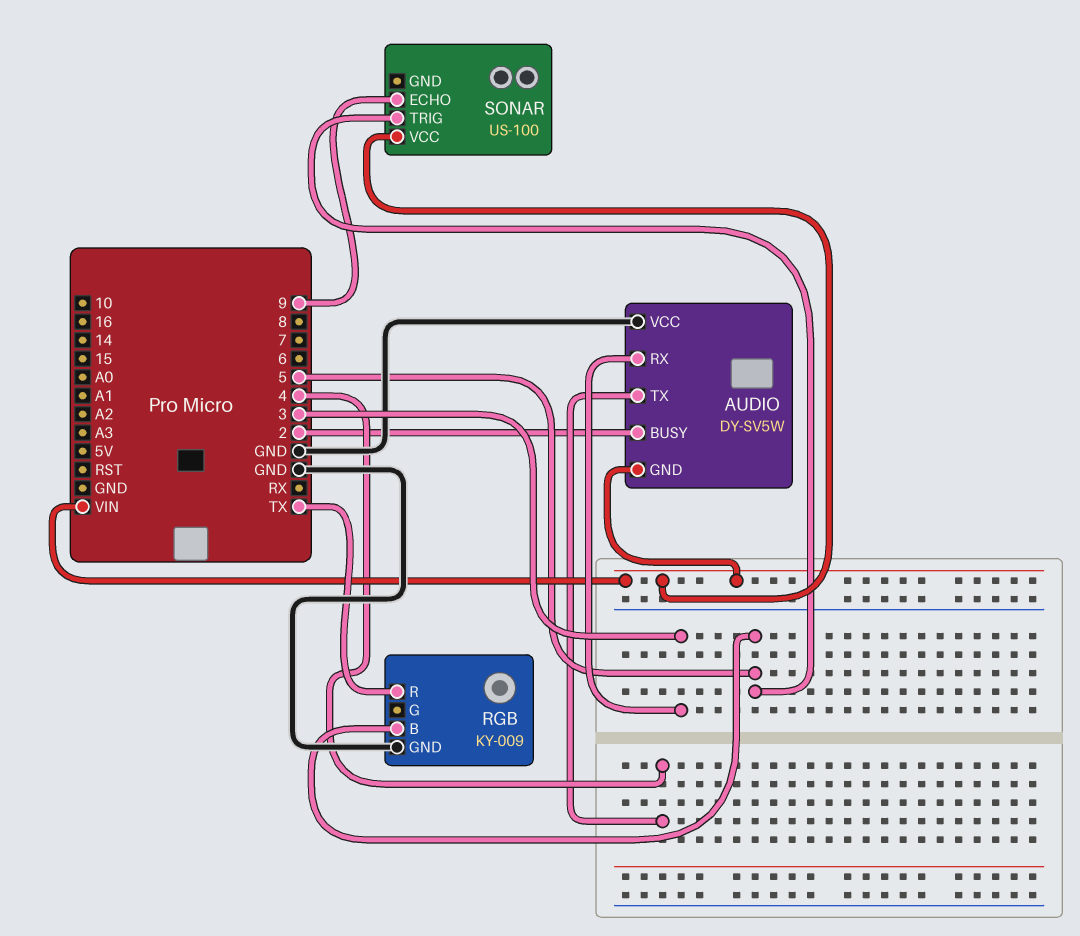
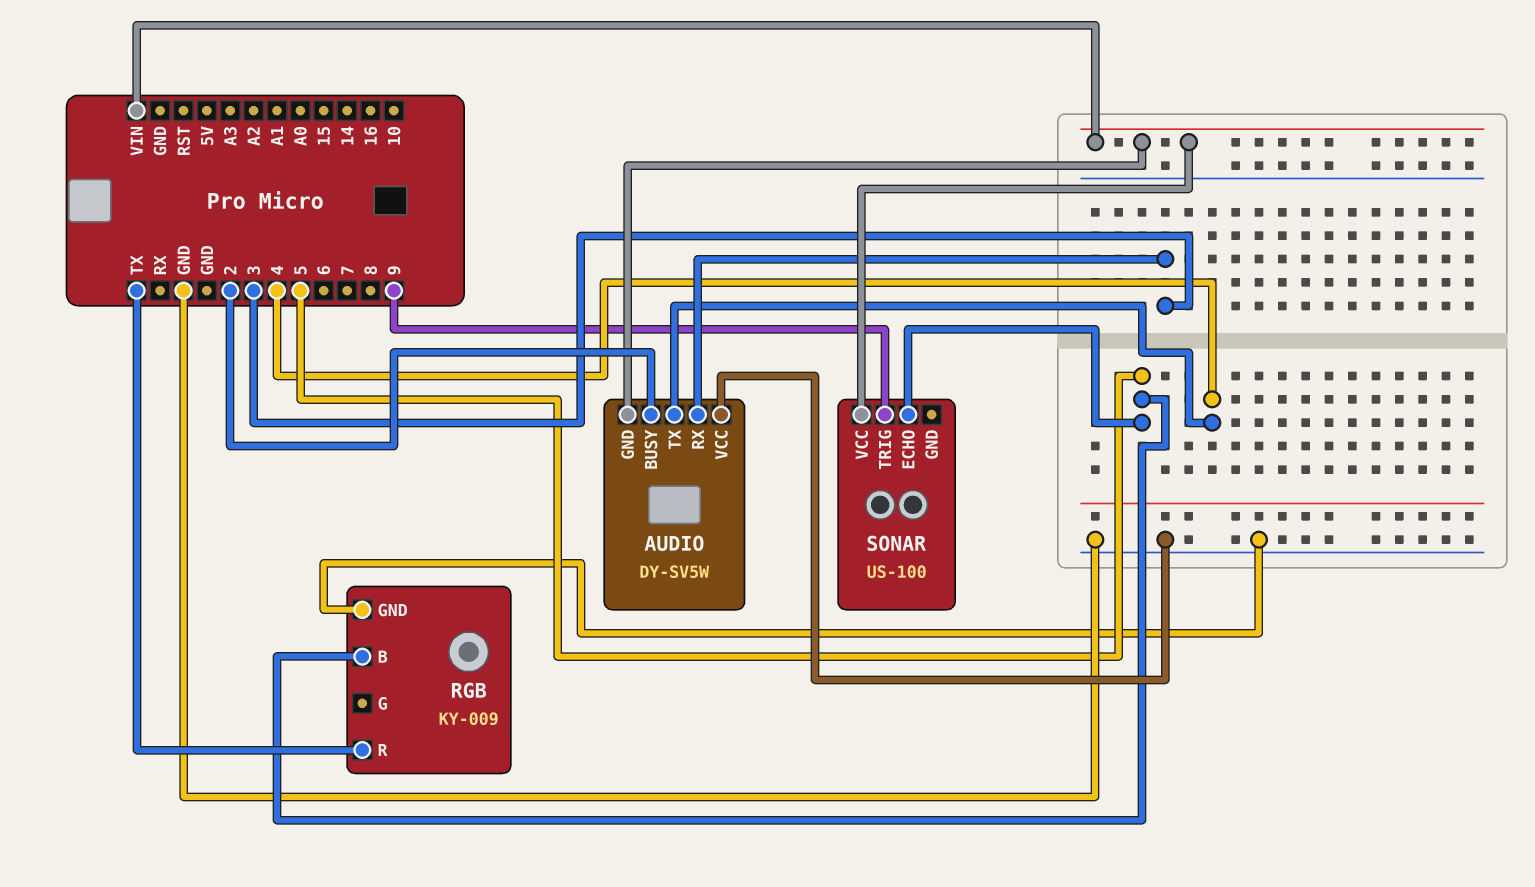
SONAR pin ECHO: 9 -> 5
SONAR pin TRIG: 5 -> 9

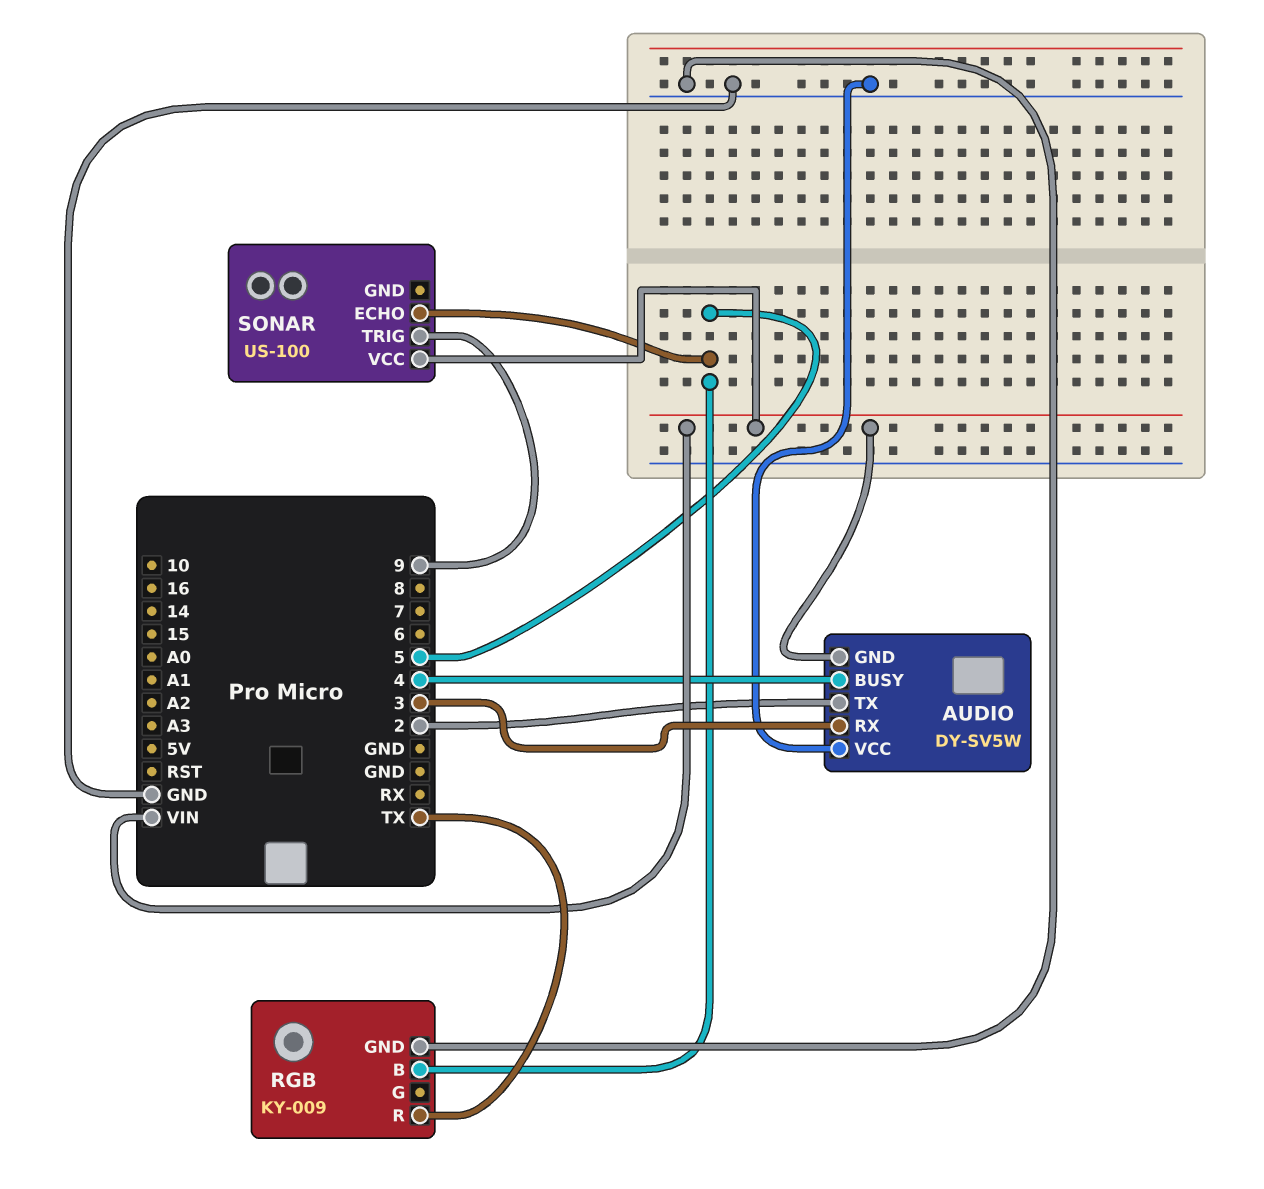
AUDIO pin BUSY: 2 -> 4
AUDIO pin TX: 4 -> 2

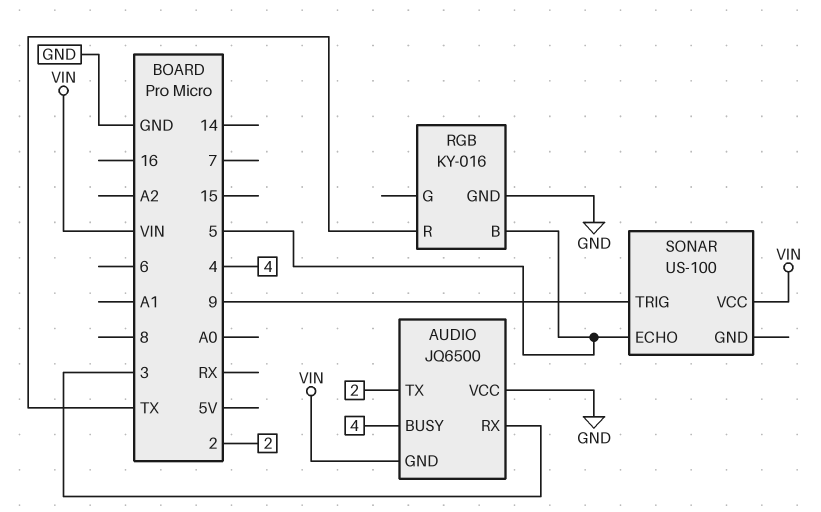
AUDIO: DY-SV5W -> JQ6500
RGB: KY-009 -> KY-016

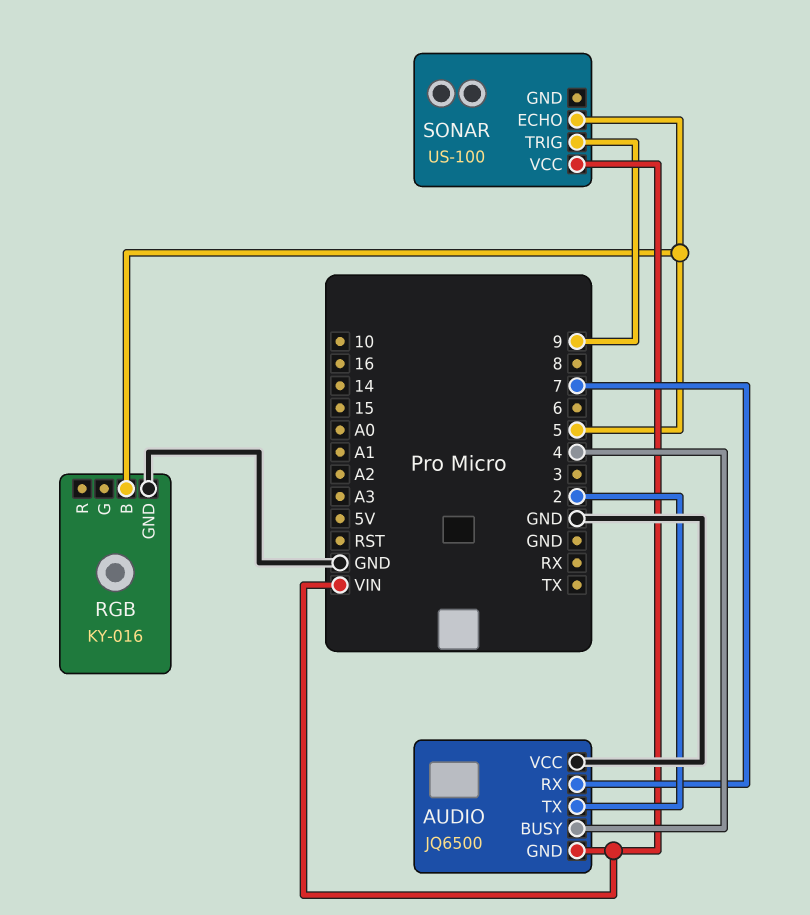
AUDIO pin RX: 3 -> 7
RGB pin R: TX -> none

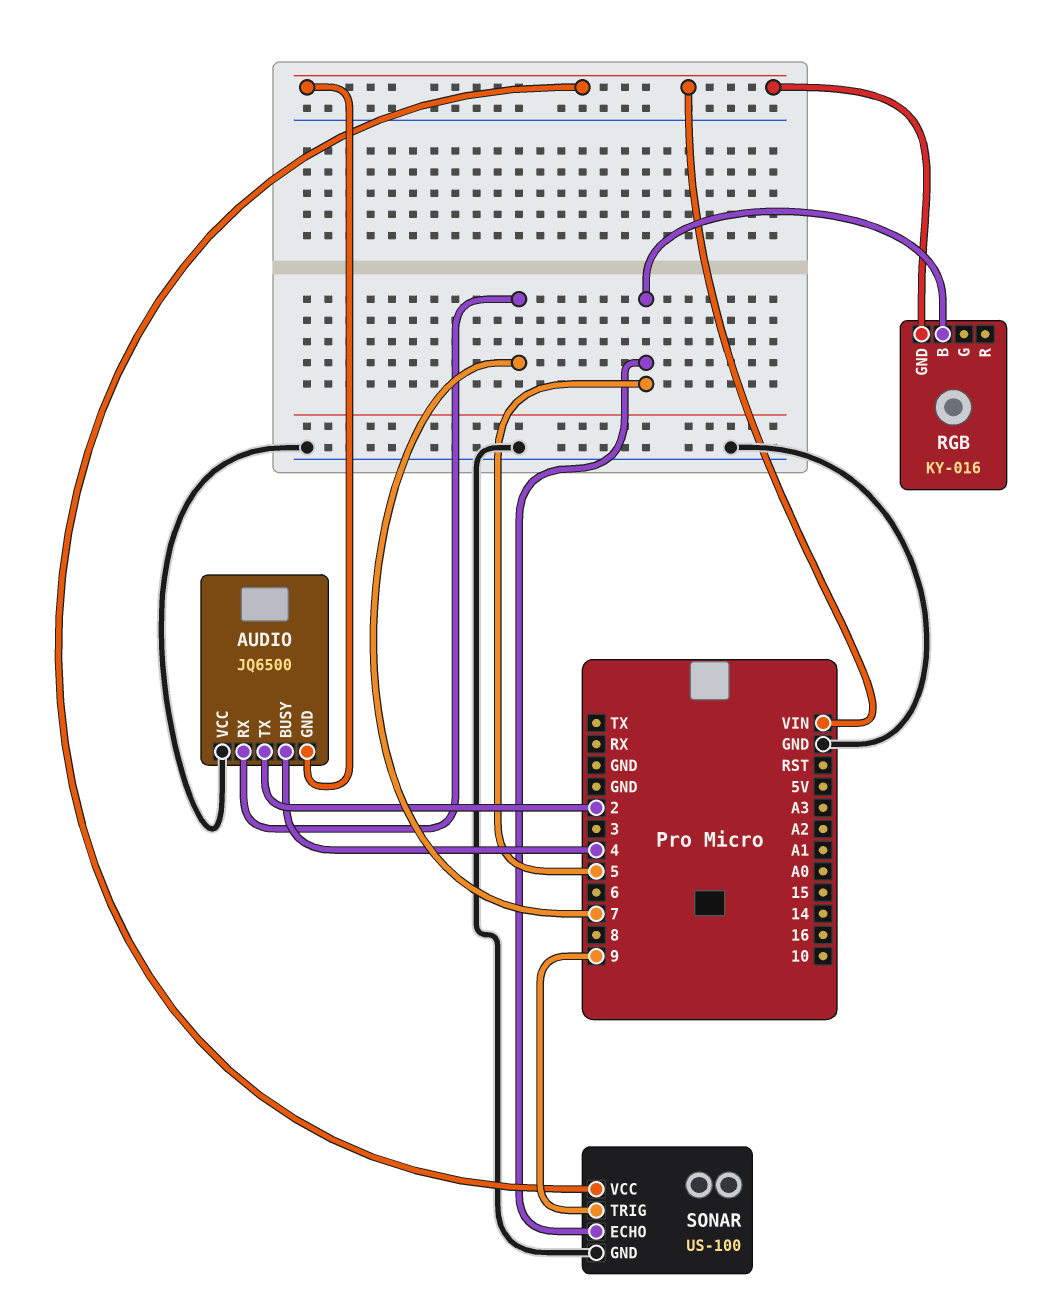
RGB pin GND: GND -> VIN
SONAR pin GND: none -> GND

